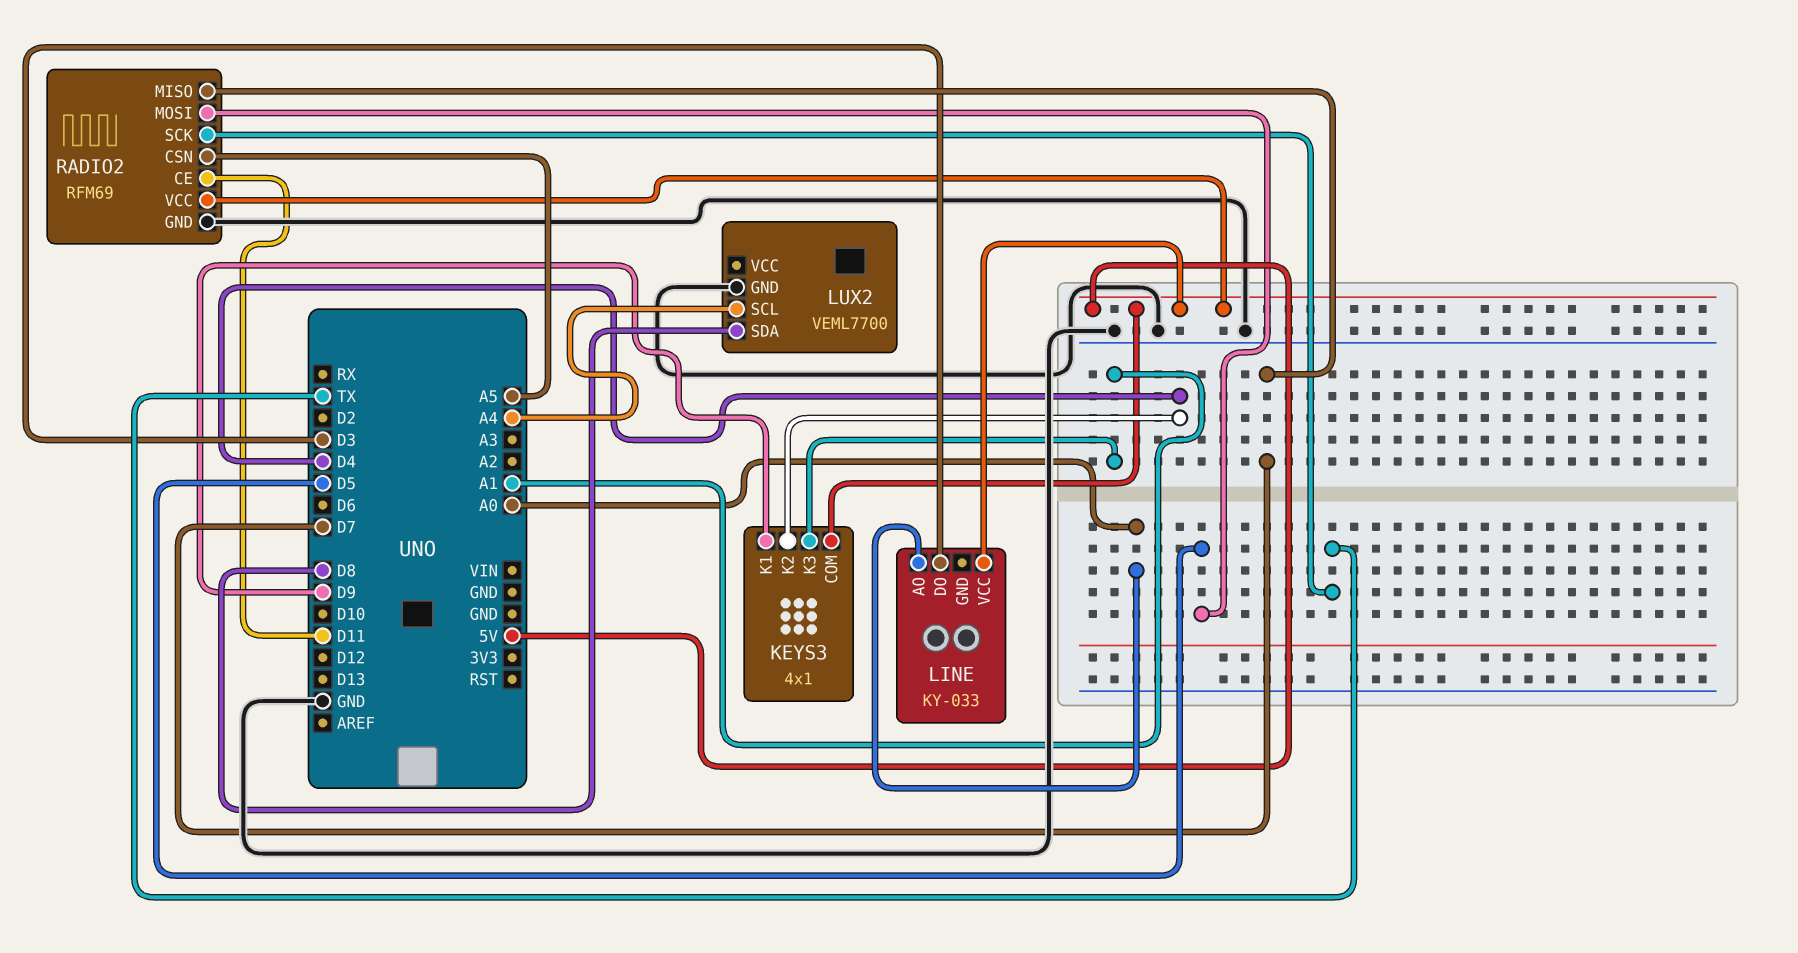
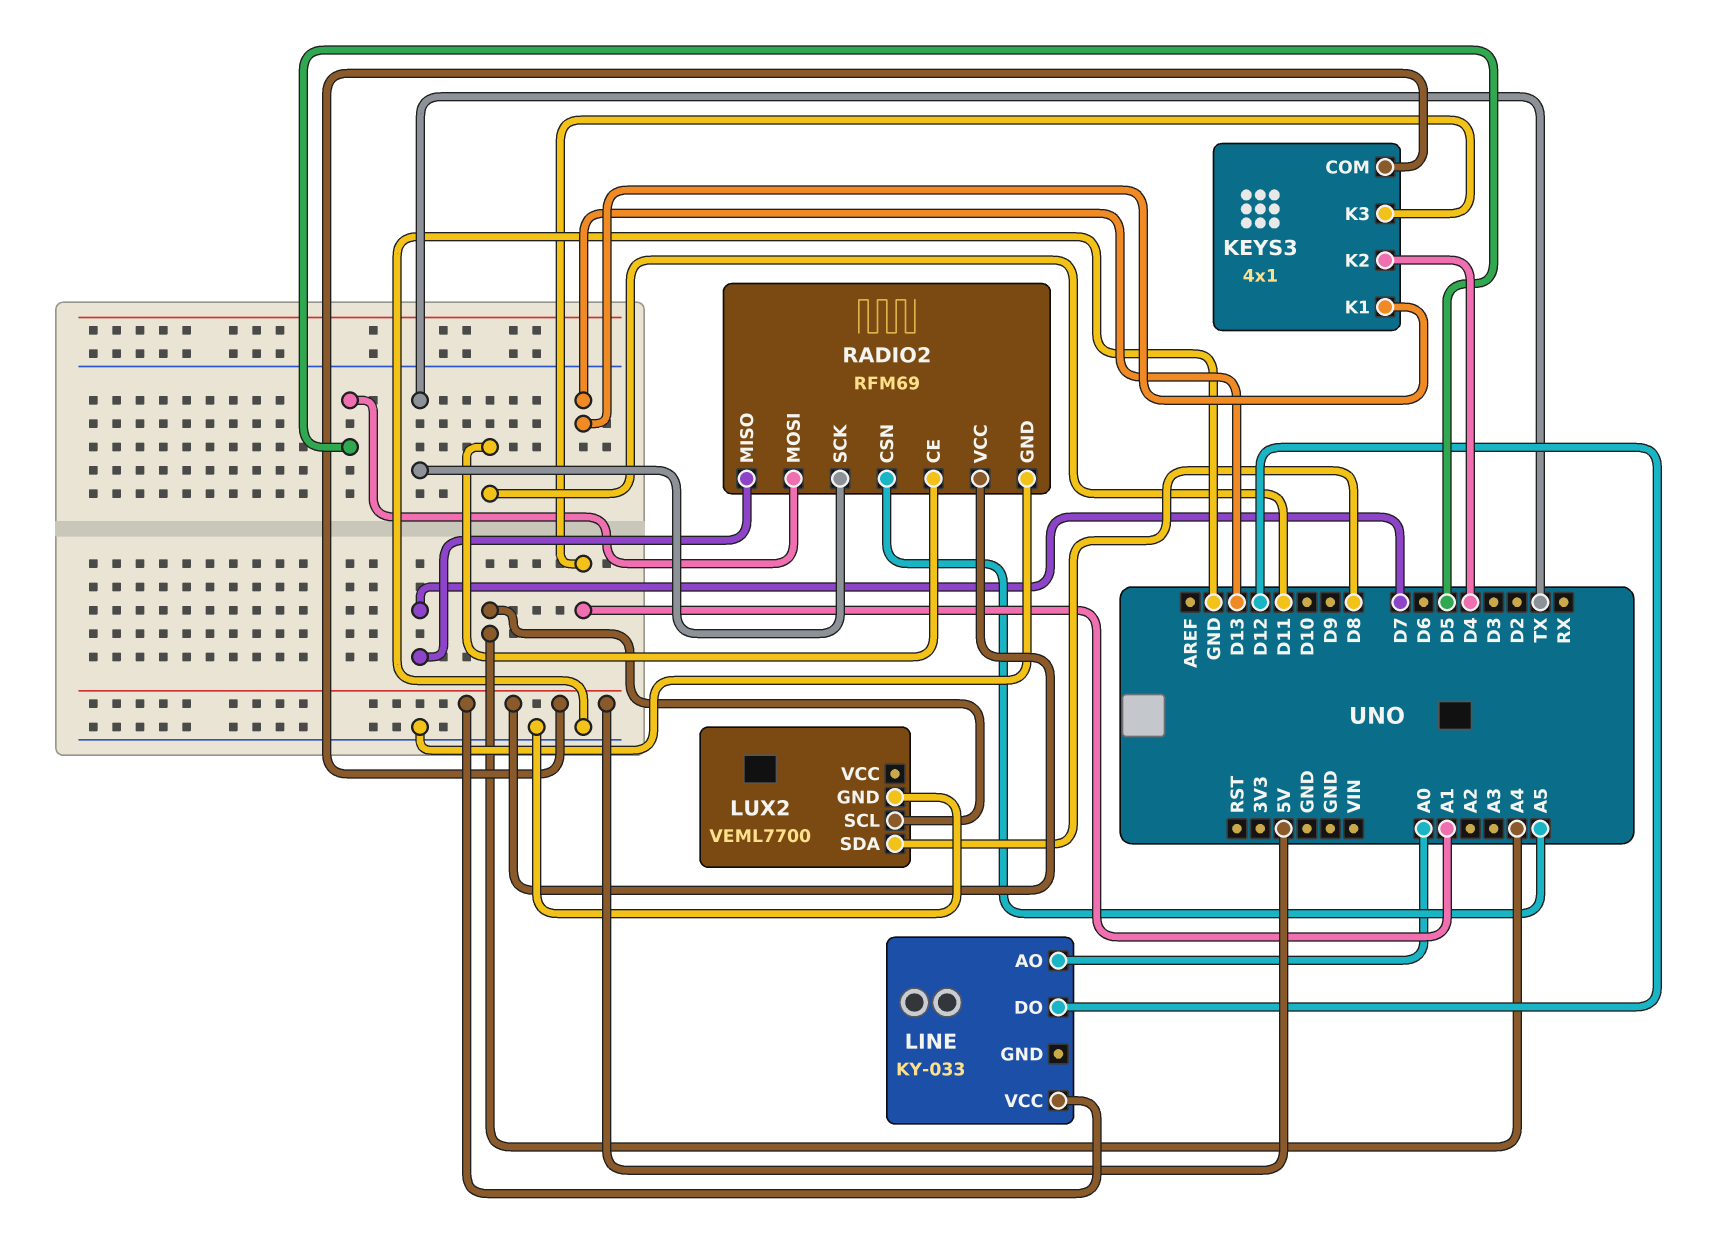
KEYS3 pin K1: D9 -> D13
LINE pin DO: D3 -> D12

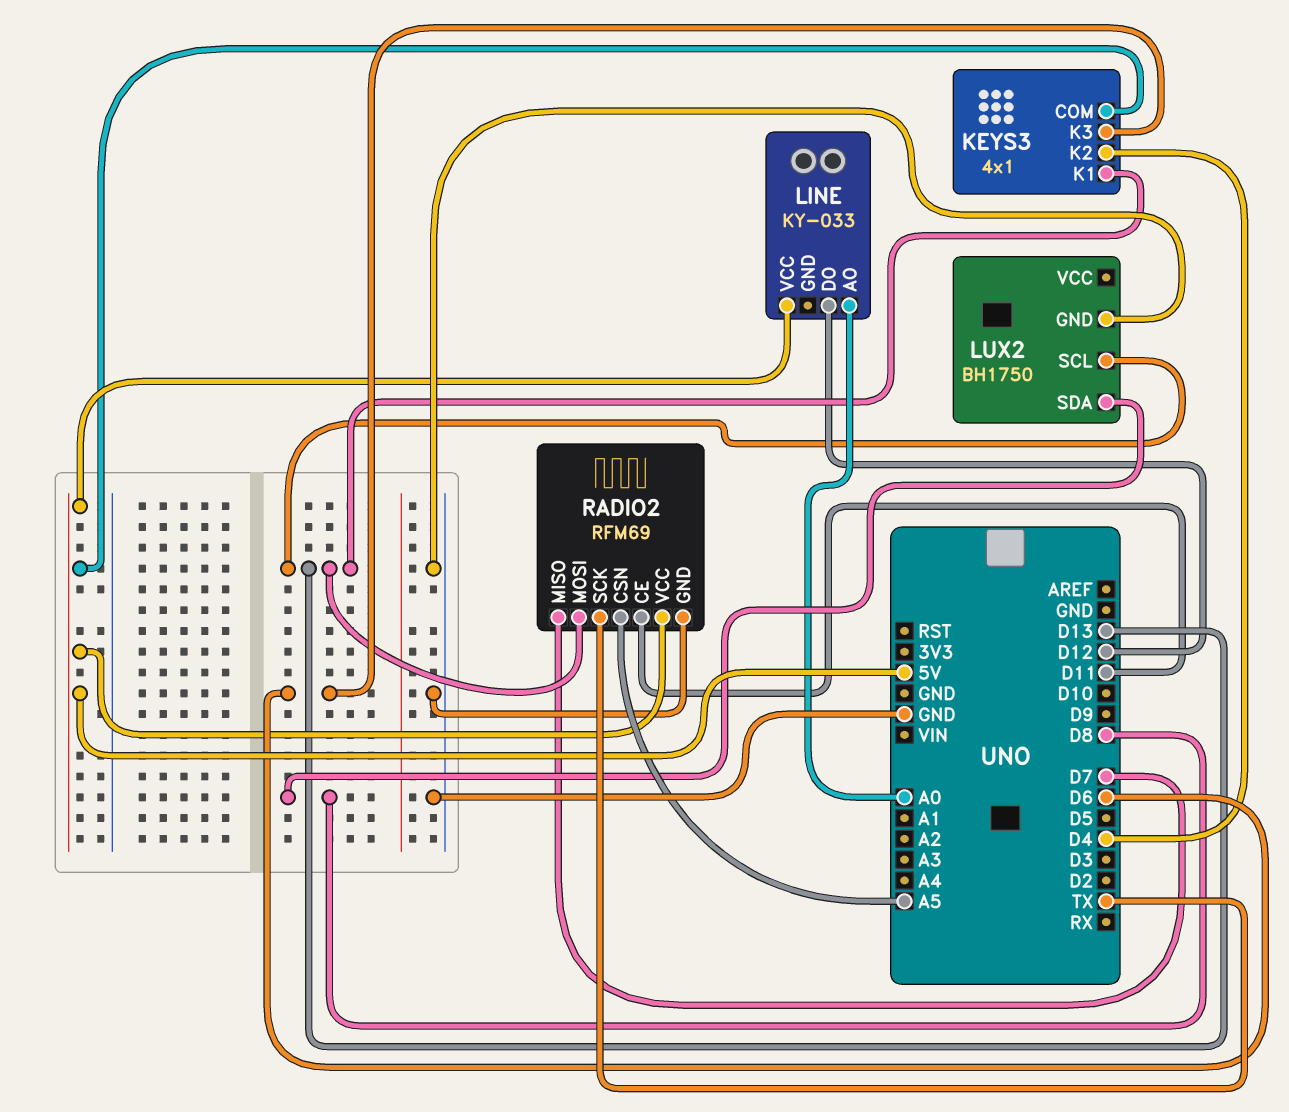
KEYS3 pin K3: A1 -> D6
LUX2: VEML7700 -> BH1750
LUX2 pin SCL: A4 -> D13
RADIO2 pin MOSI: D5 -> D13

